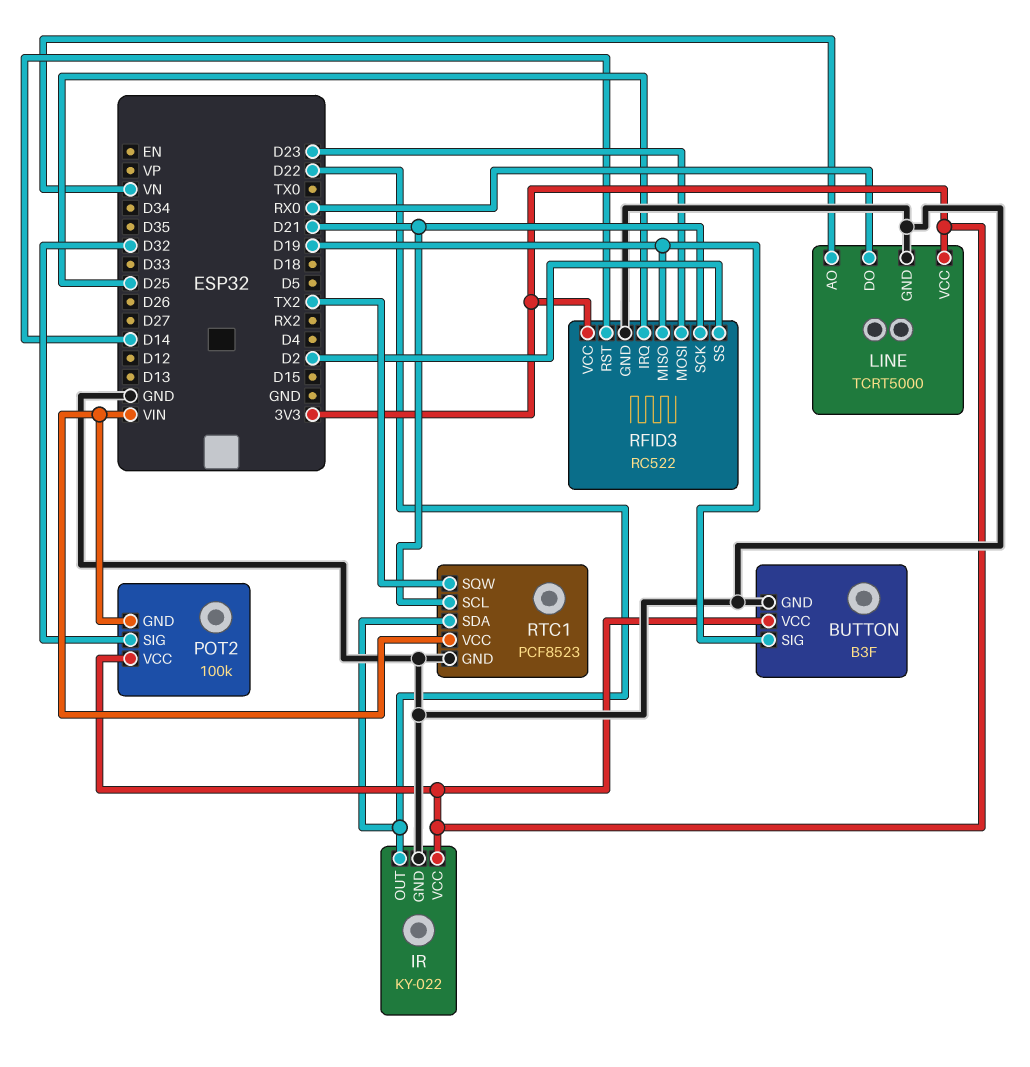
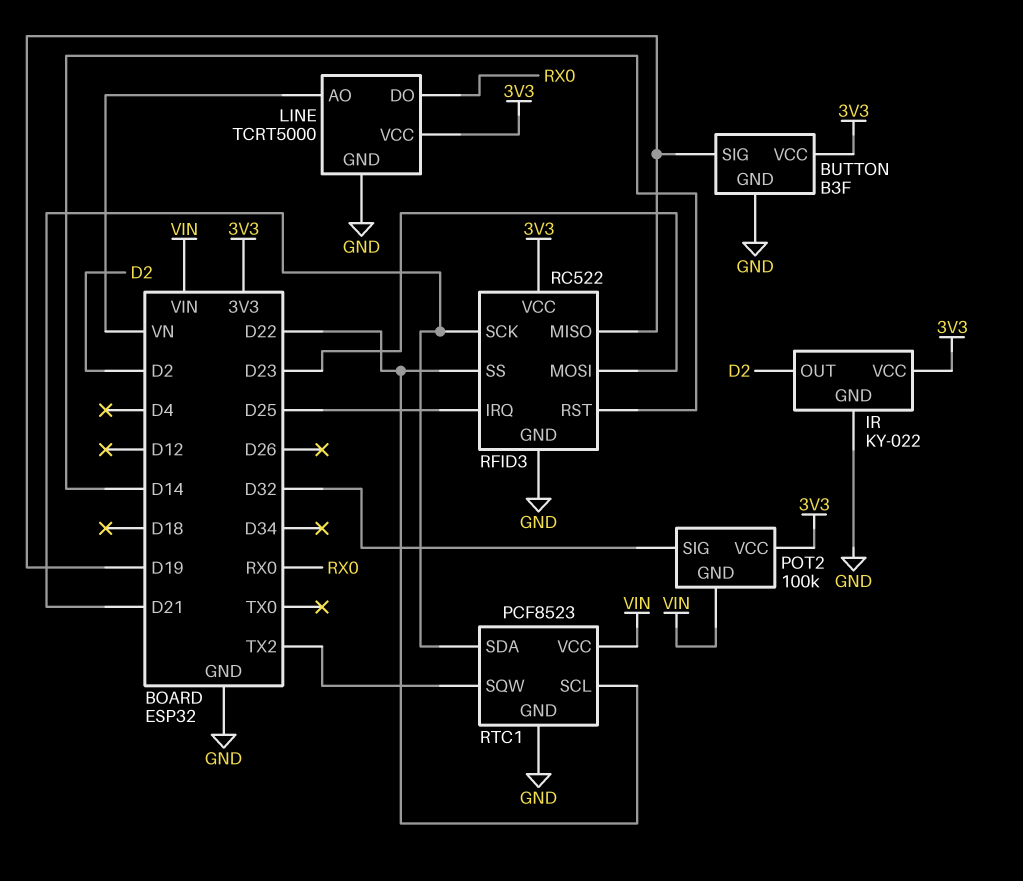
IR pin OUT: D22 -> D2
RFID3 pin SS: D2 -> D22
RTC1 pin SCL: D21 -> D22
RTC1 pin SDA: D22 -> D21

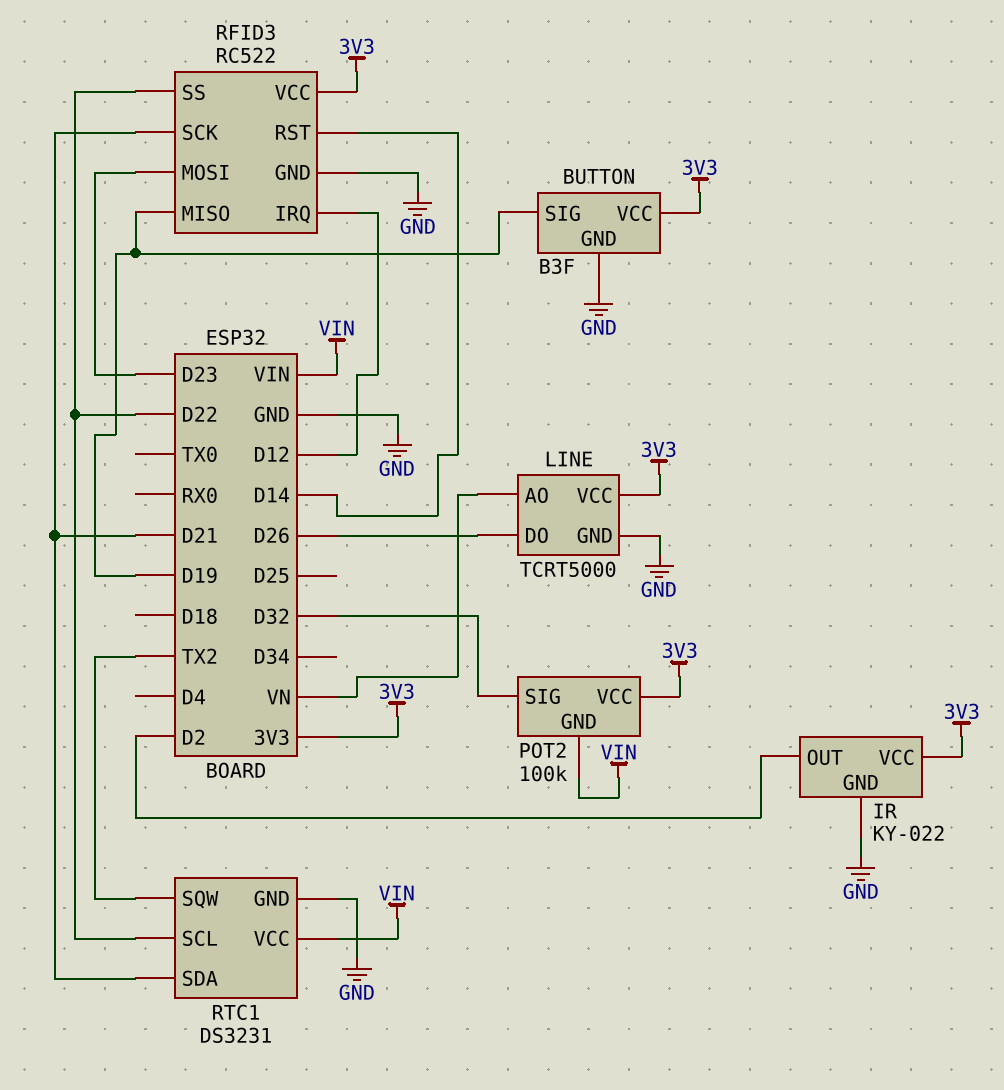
LINE pin DO: RX0 -> D26
RFID3 pin IRQ: D25 -> D12
RTC1: PCF8523 -> DS3231

